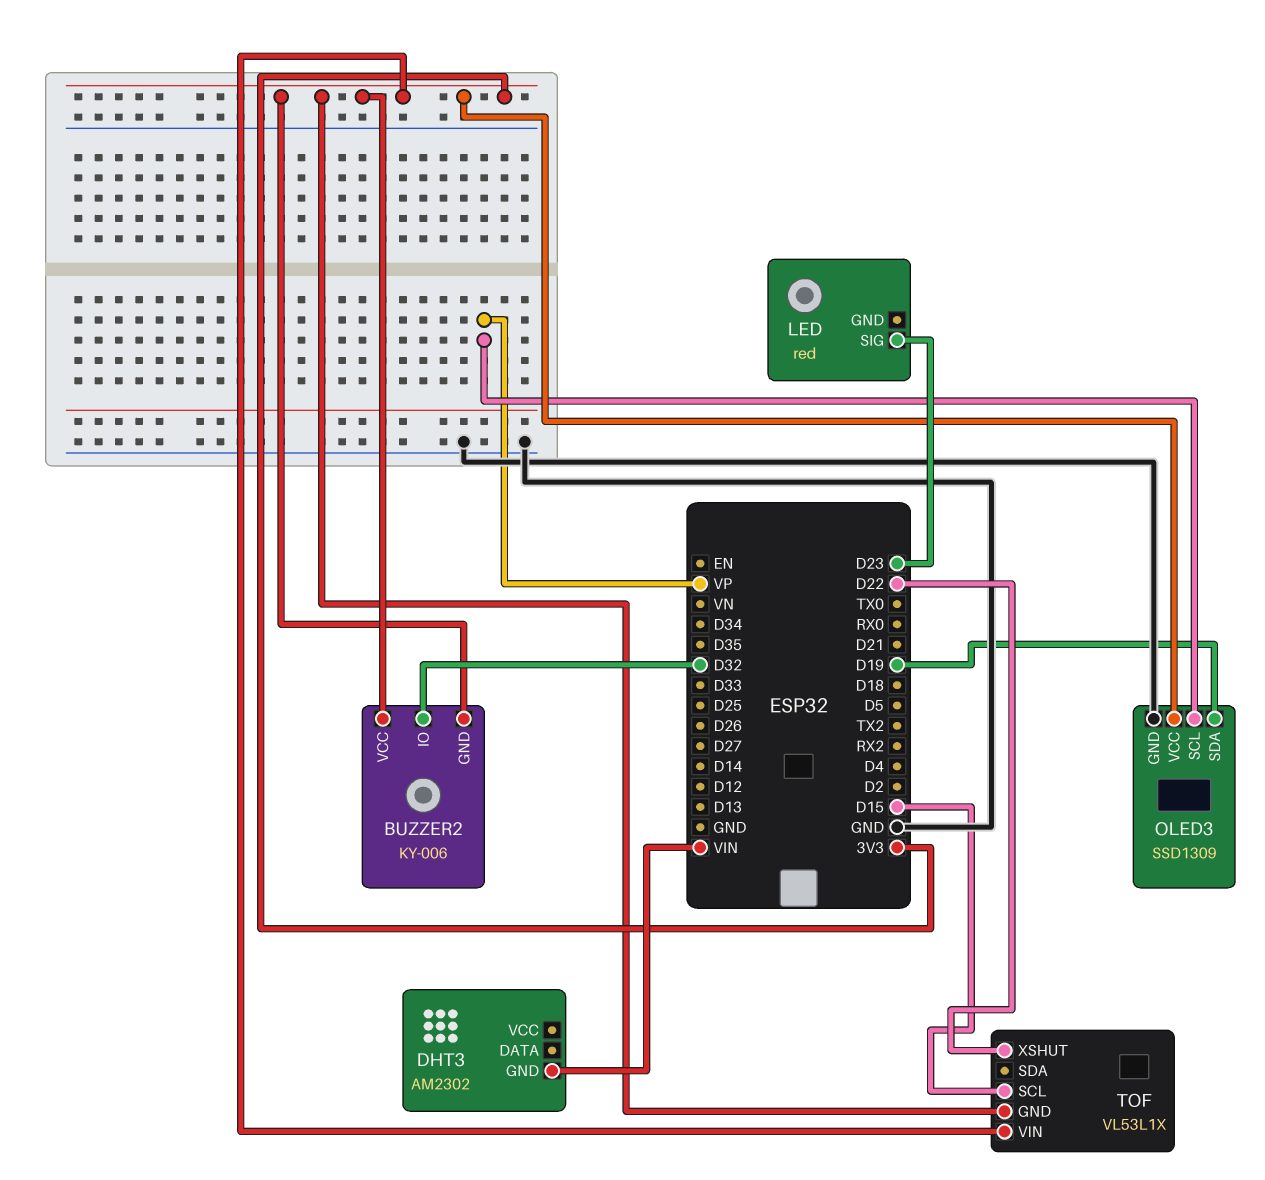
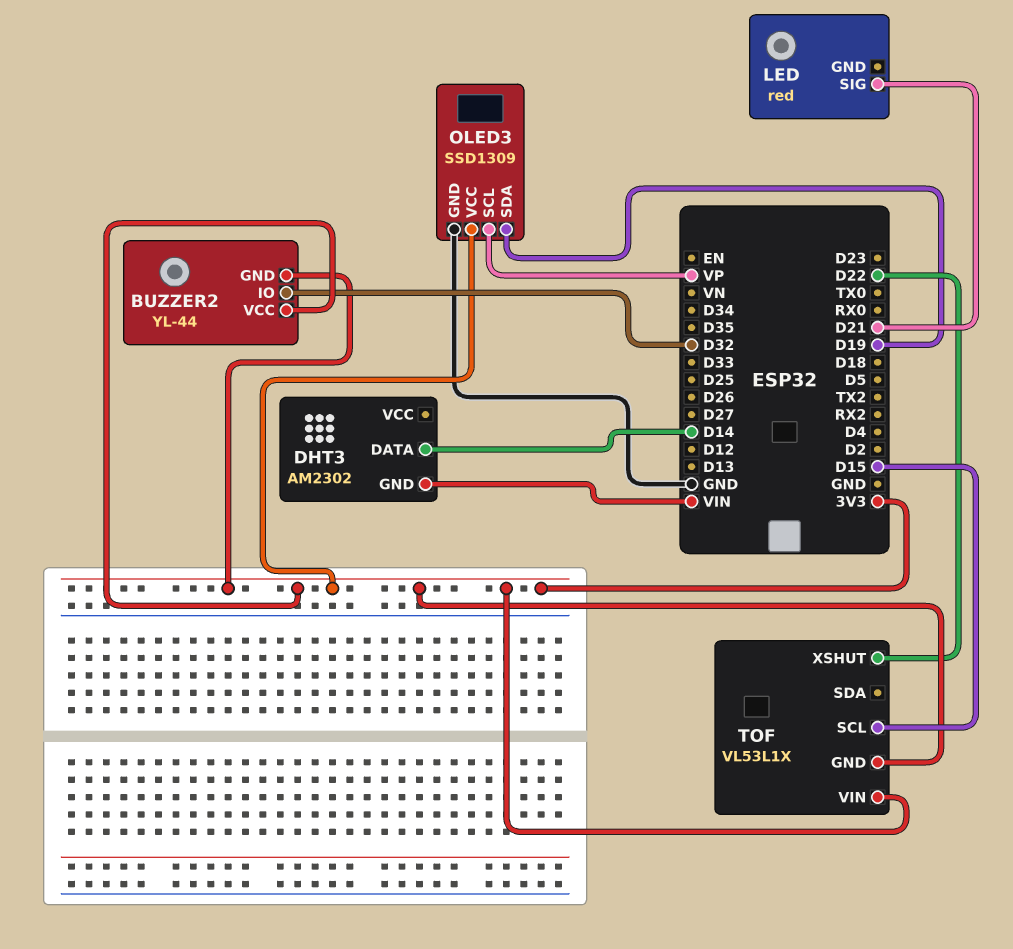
BUZZER2: KY-006 -> YL-44
DHT3 pin DATA: none -> D14
LED pin SIG: D23 -> D21

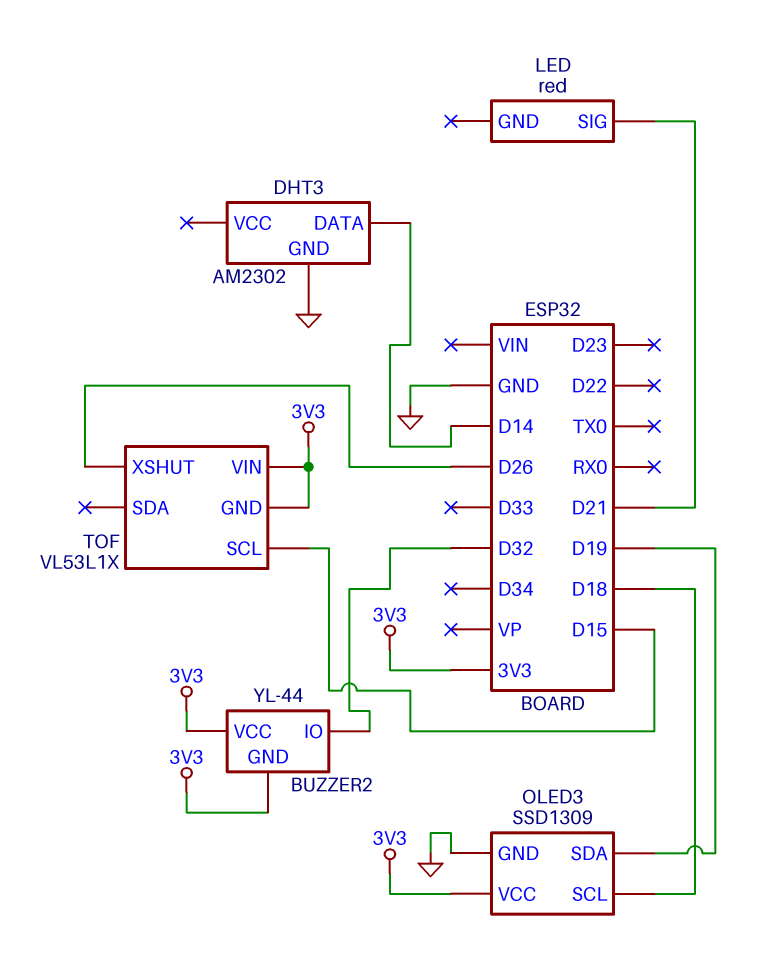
DHT3 pin GND: VIN -> GND
OLED3 pin SCL: VP -> D18
TOF pin XSHUT: D22 -> D26

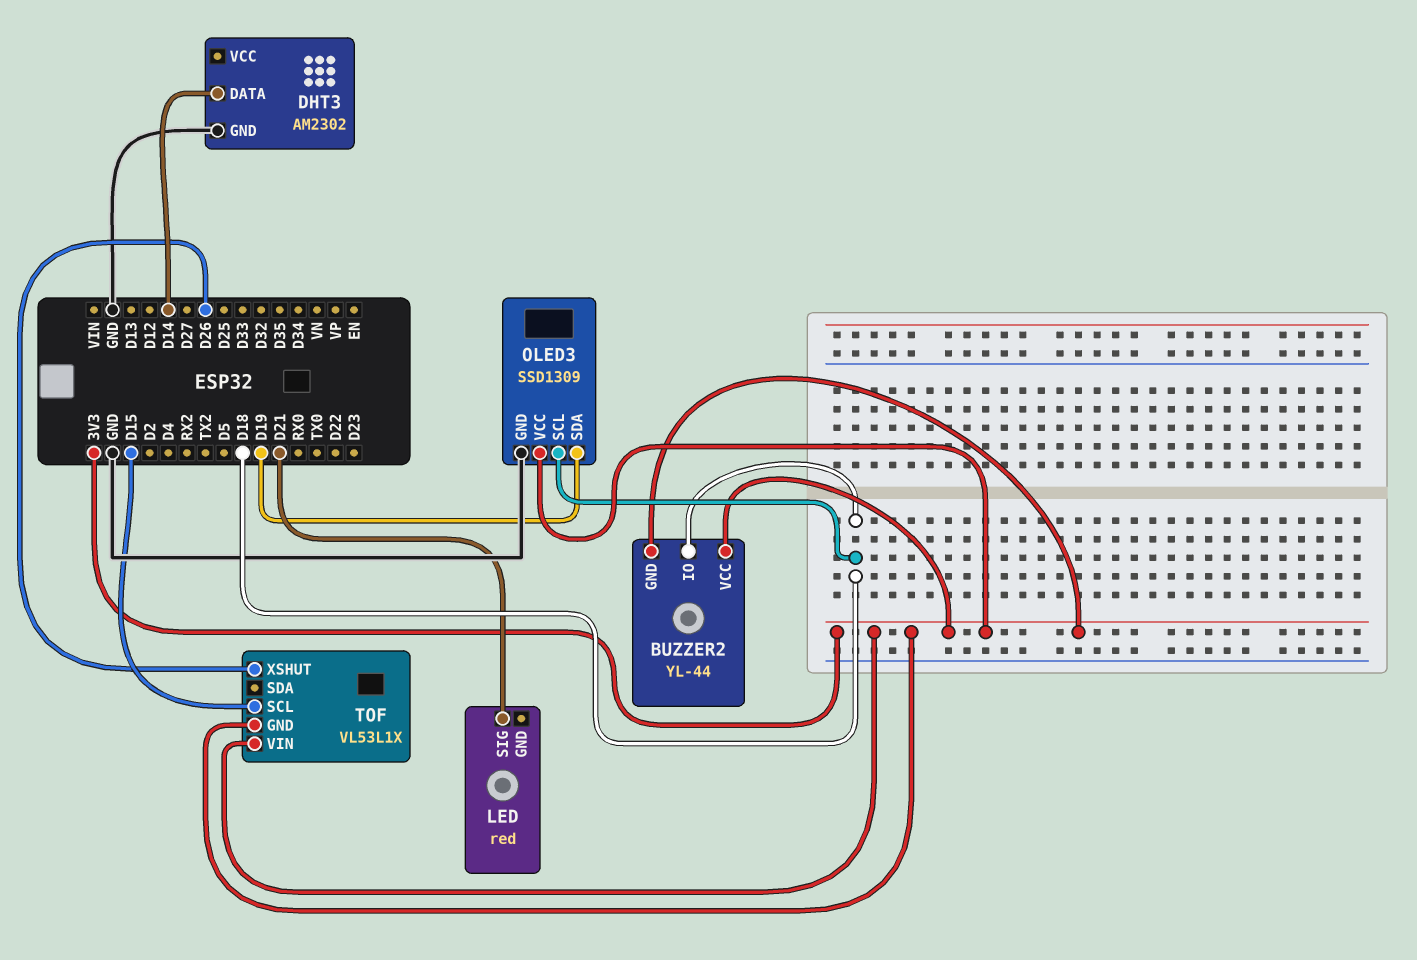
BUZZER2 pin IO: D32 -> D18

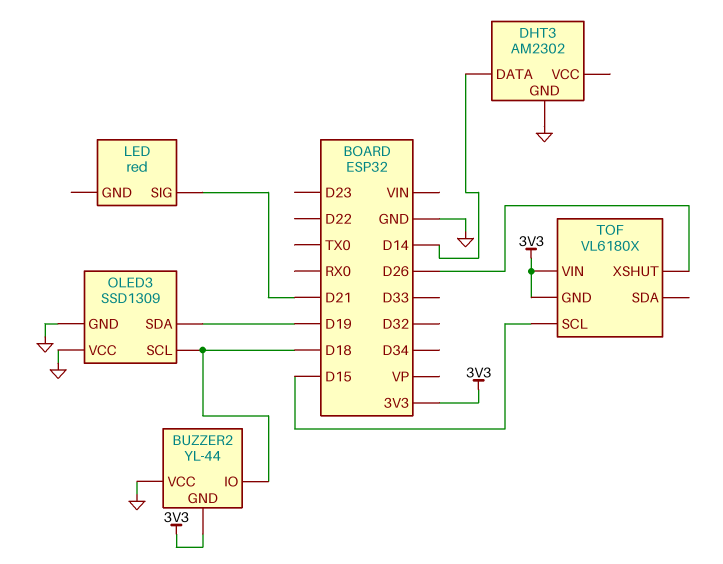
BUZZER2 pin VCC: 3V3 -> GND
OLED3 pin VCC: 3V3 -> GND
TOF: VL53L1X -> VL6180X

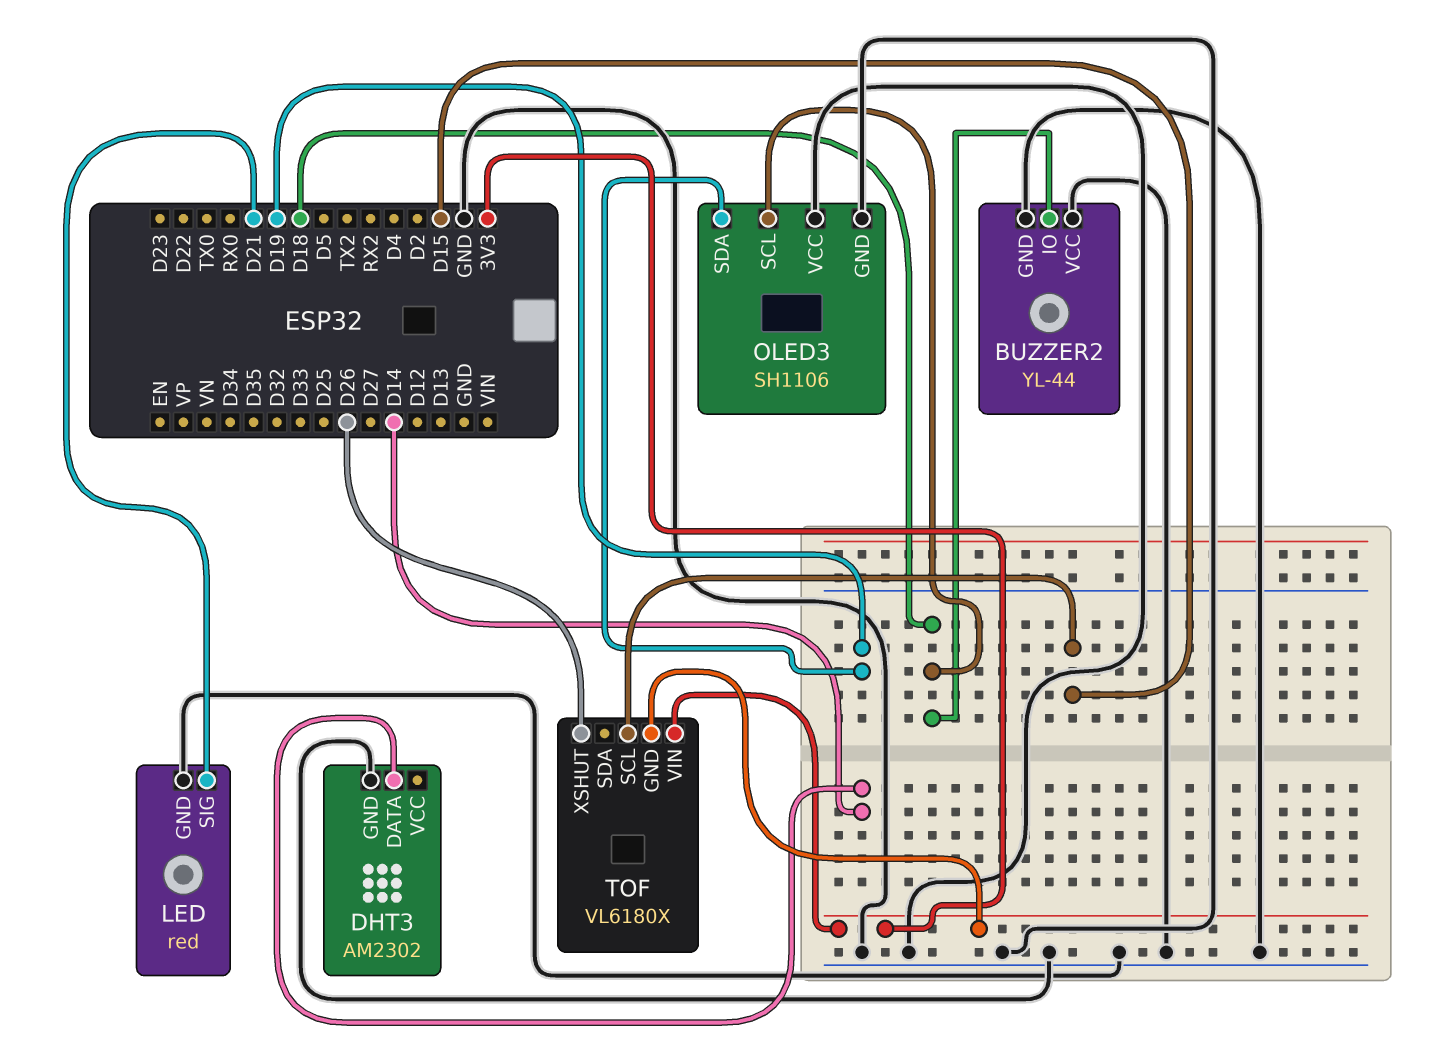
BUZZER2 pin GND: 3V3 -> GND
LED pin GND: none -> GND
OLED3: SSD1309 -> SH1106

